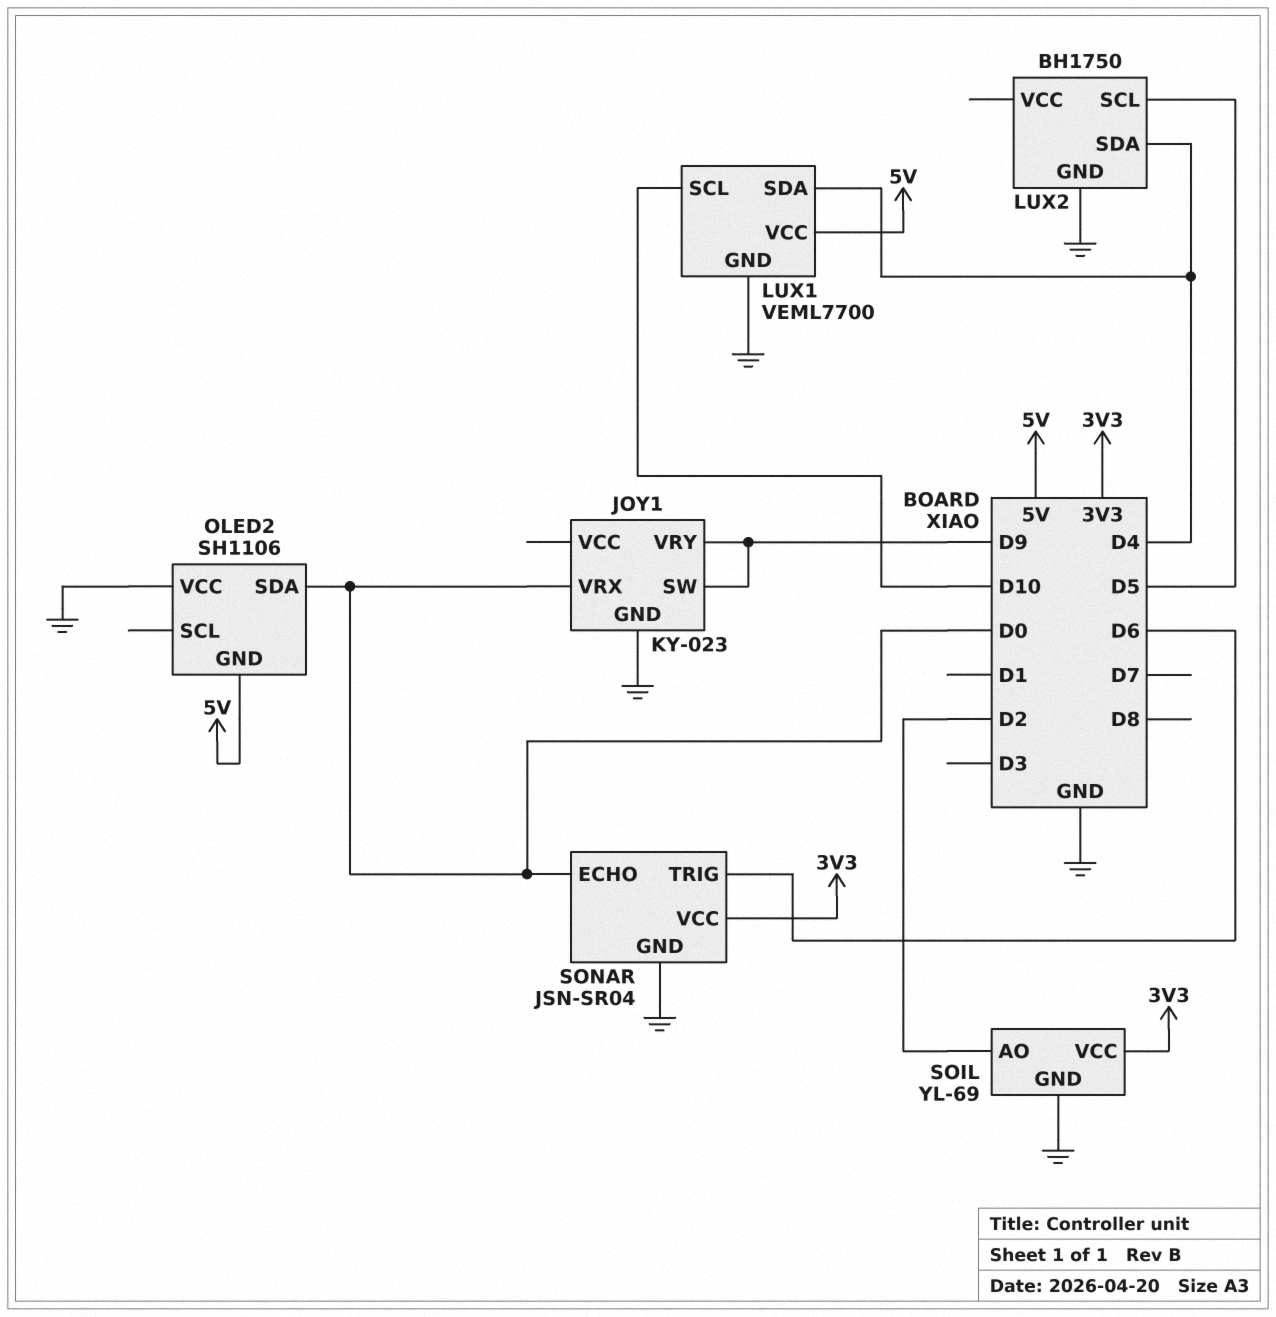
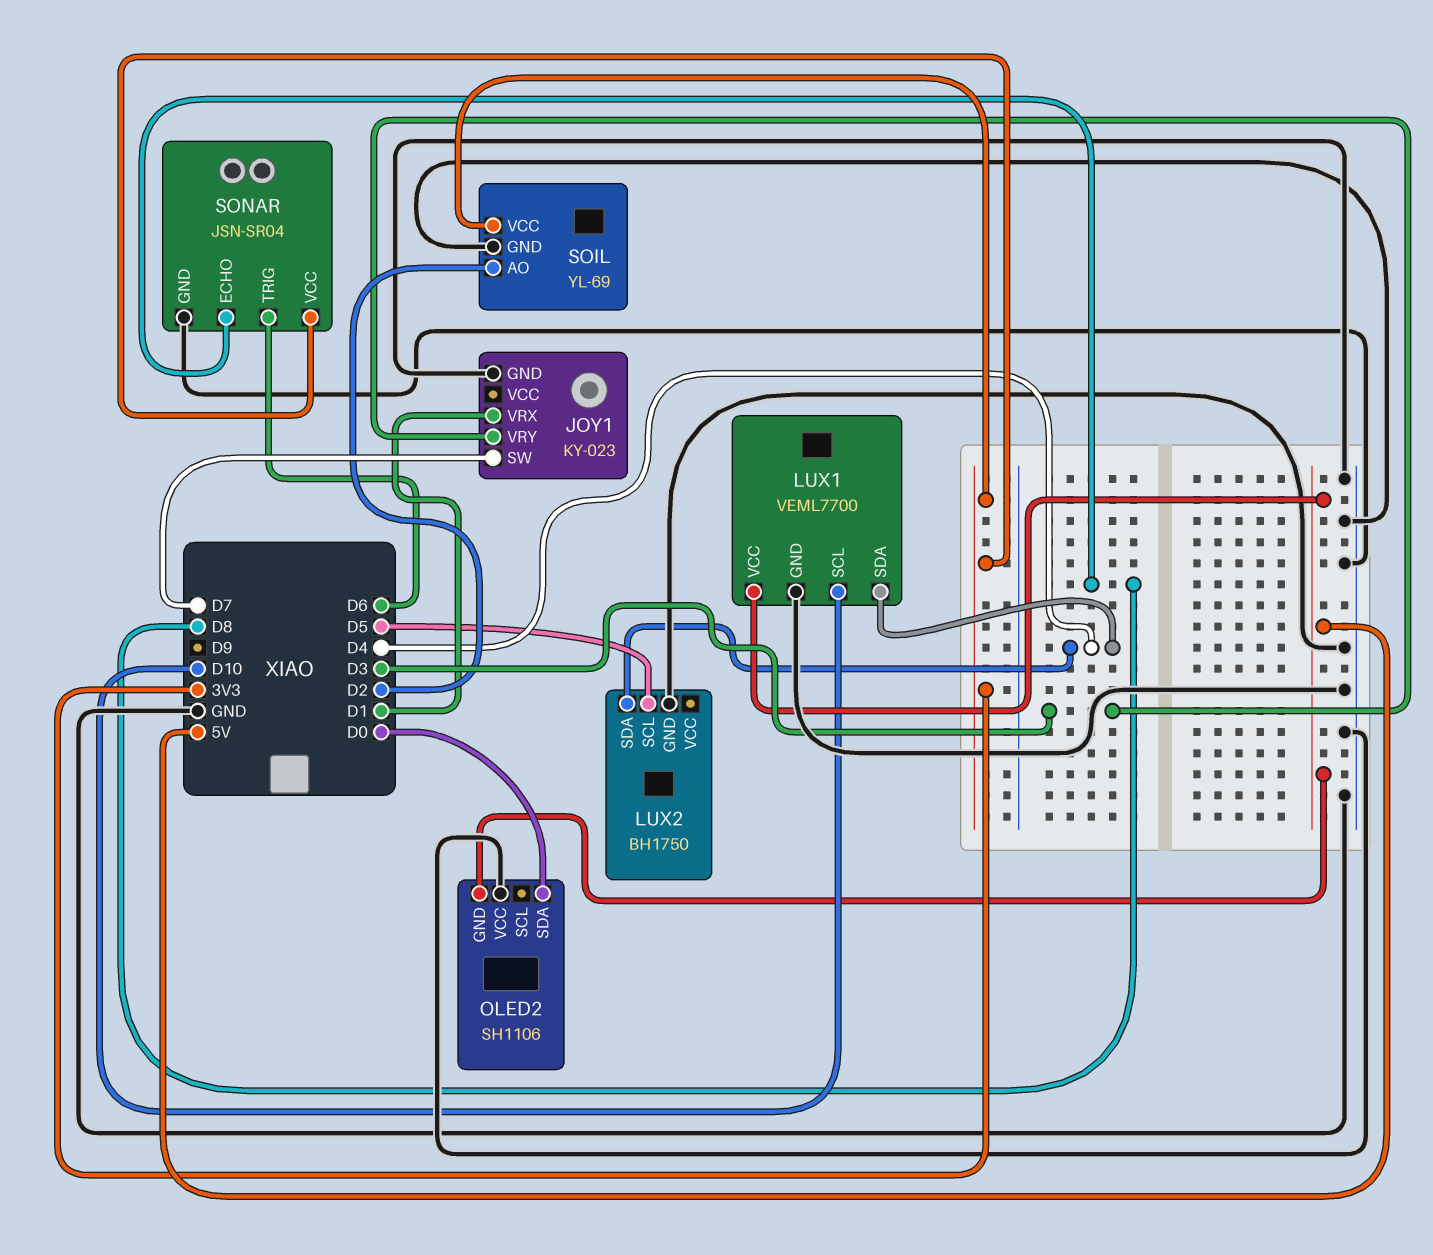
JOY1 pin SW: D9 -> D7
JOY1 pin VRX: D0 -> D1
JOY1 pin VRY: D9 -> D3
SONAR pin ECHO: D0 -> D8

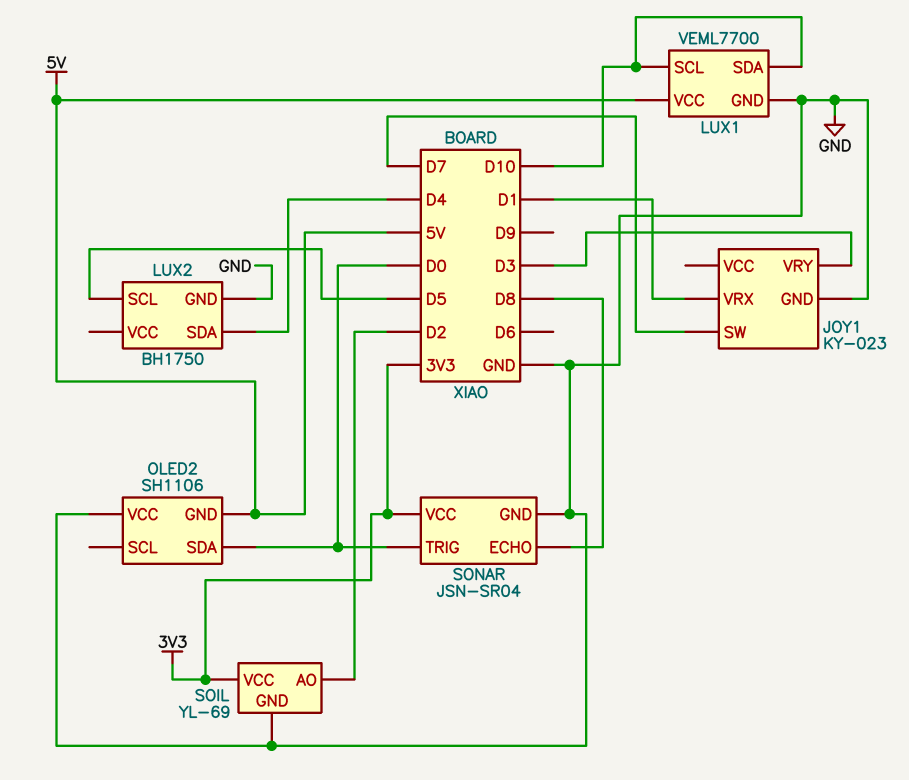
LUX1 pin SDA: D4 -> D10
SONAR pin TRIG: D6 -> D0

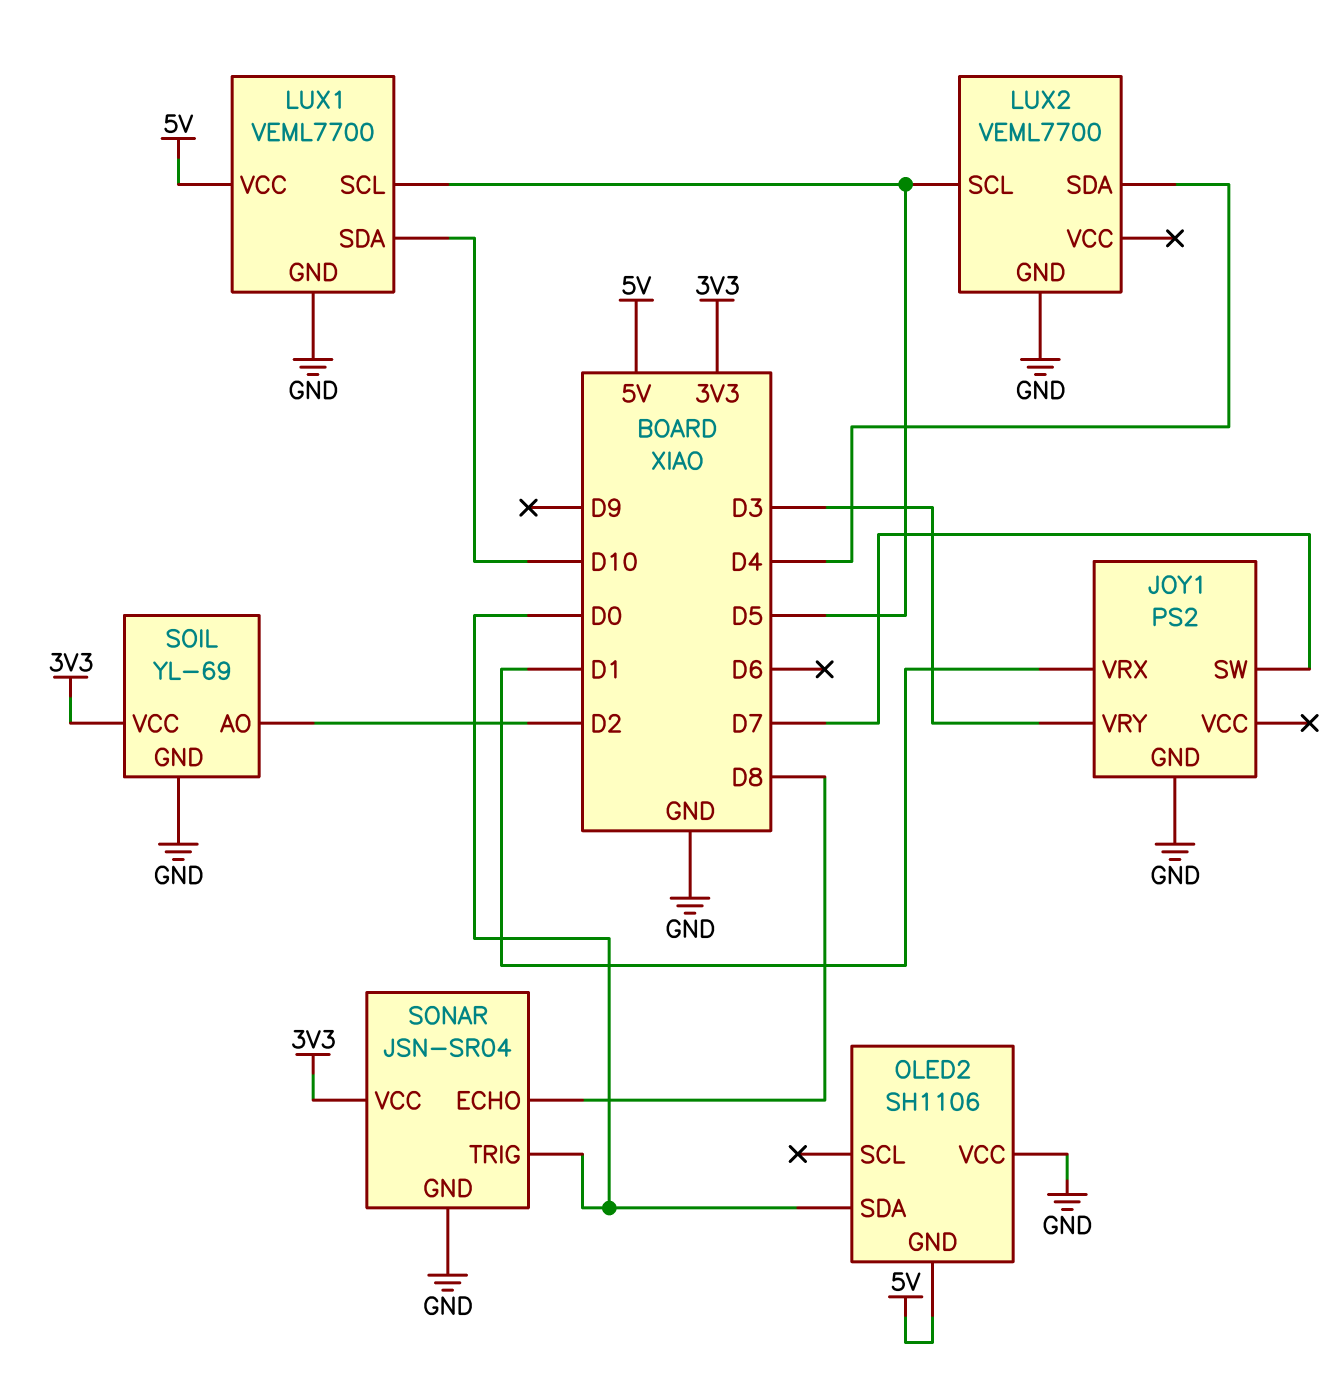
JOY1: KY-023 -> PS2
LUX1 pin SCL: D10 -> D5
LUX2: BH1750 -> VEML7700

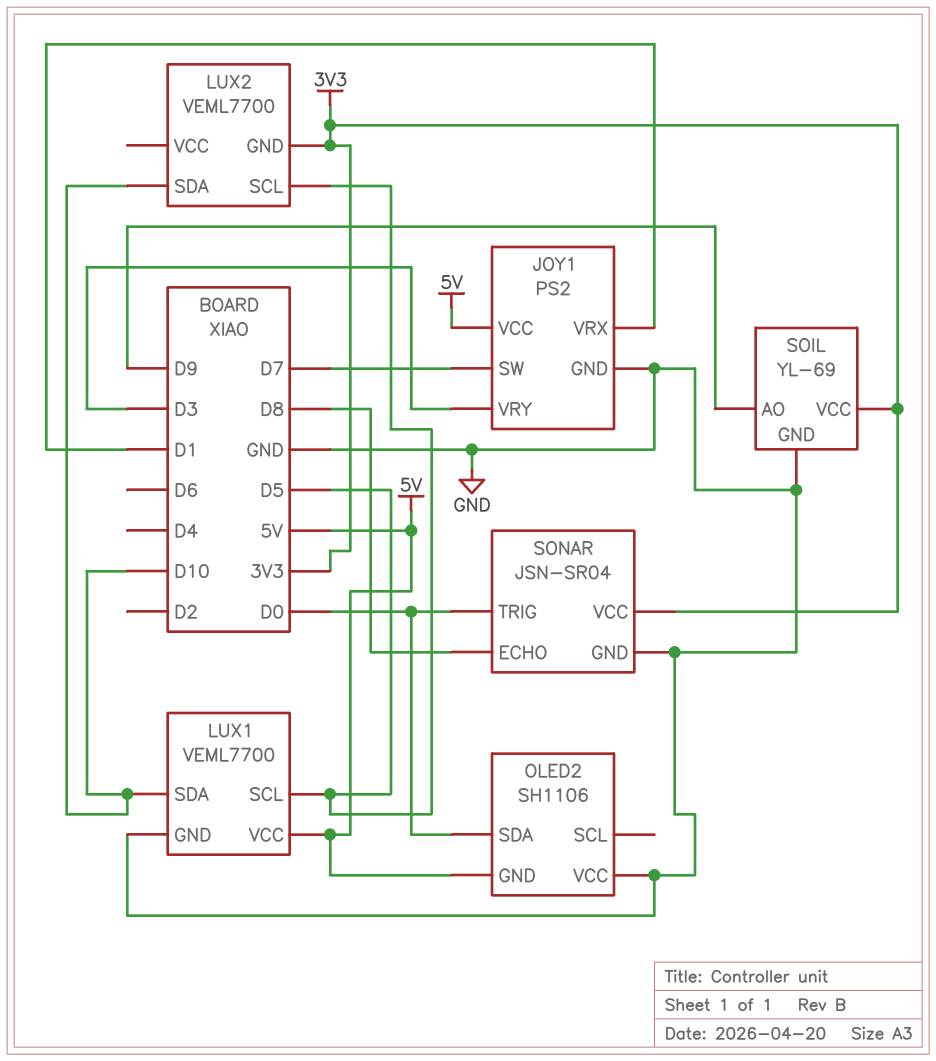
JOY1 pin VCC: none -> 5V
LUX2 pin GND: GND -> 3V3
LUX2 pin SDA: D4 -> D10
SOIL pin AO: D2 -> D9

